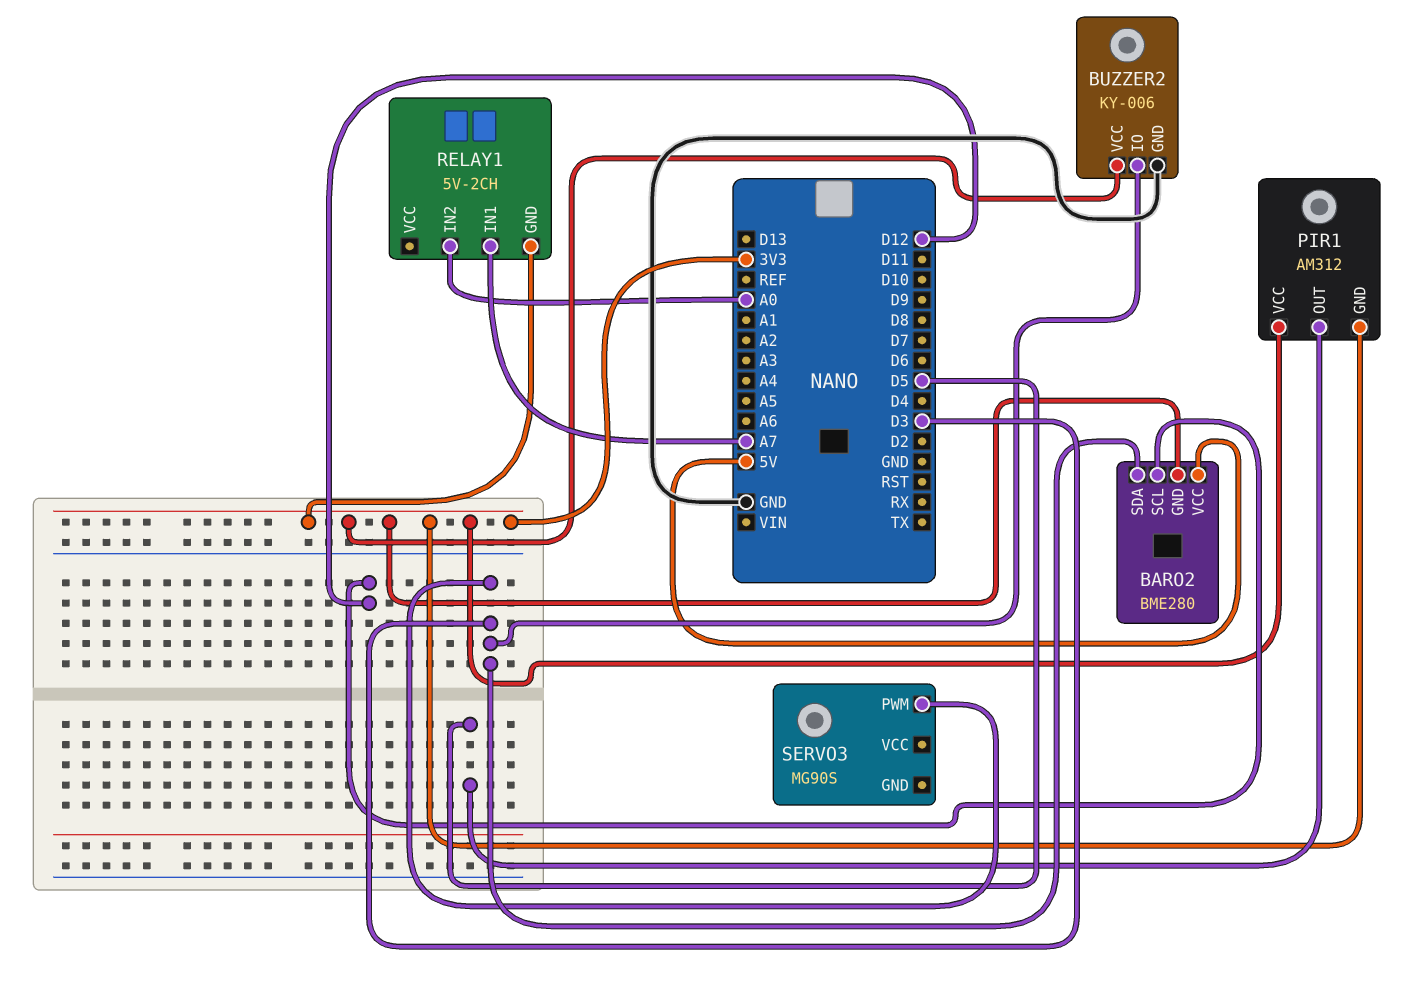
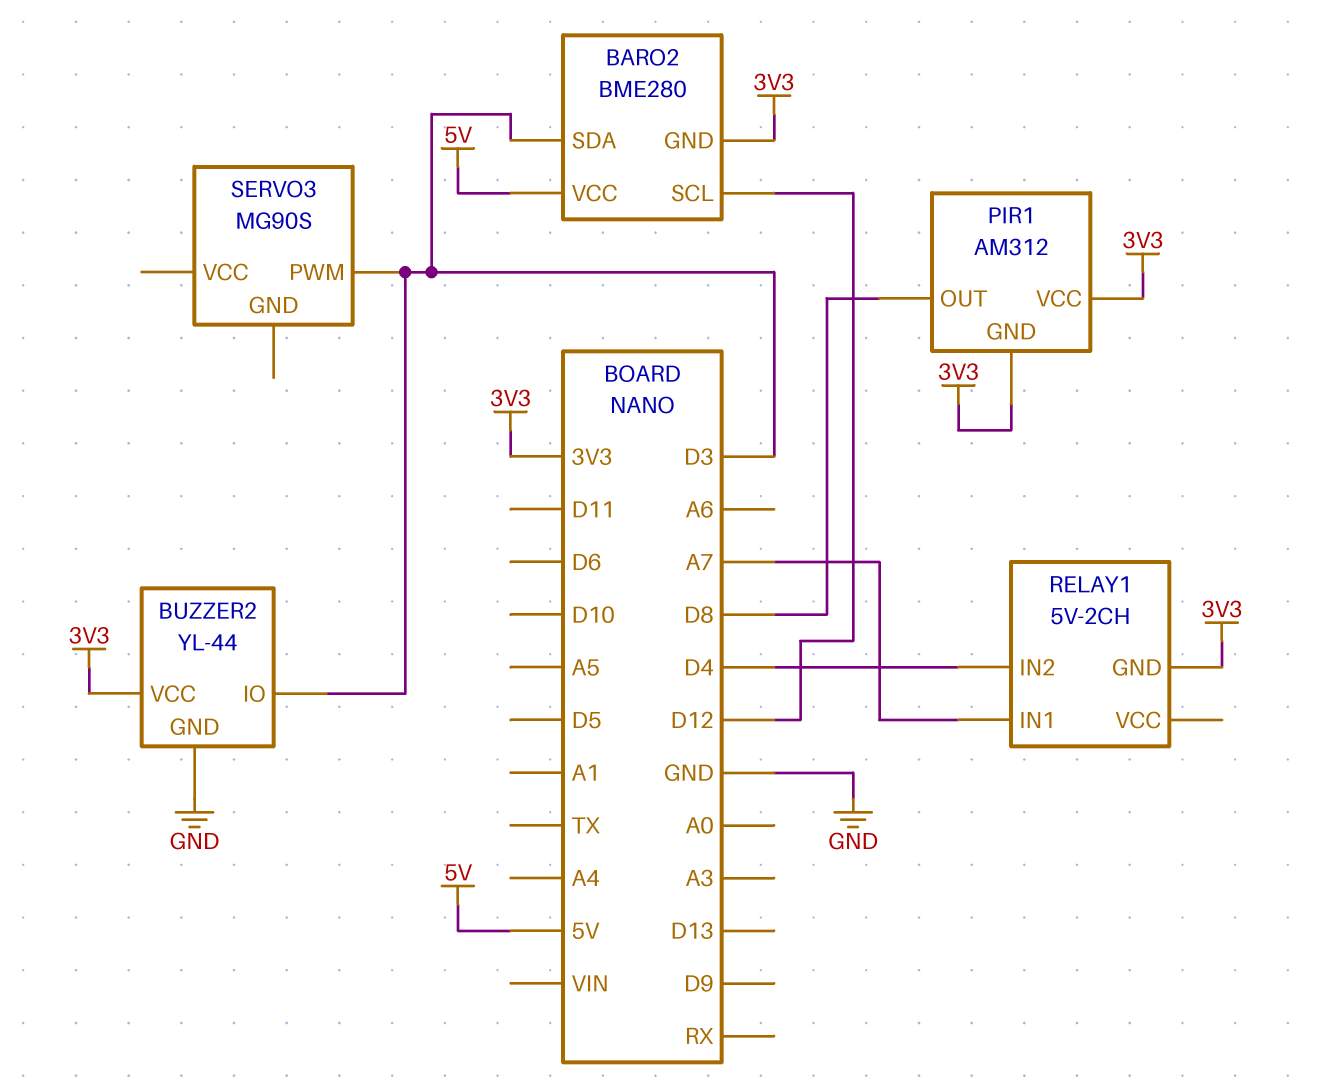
BUZZER2: KY-006 -> YL-44
PIR1 pin OUT: D5 -> D8
RELAY1 pin IN2: A0 -> D4

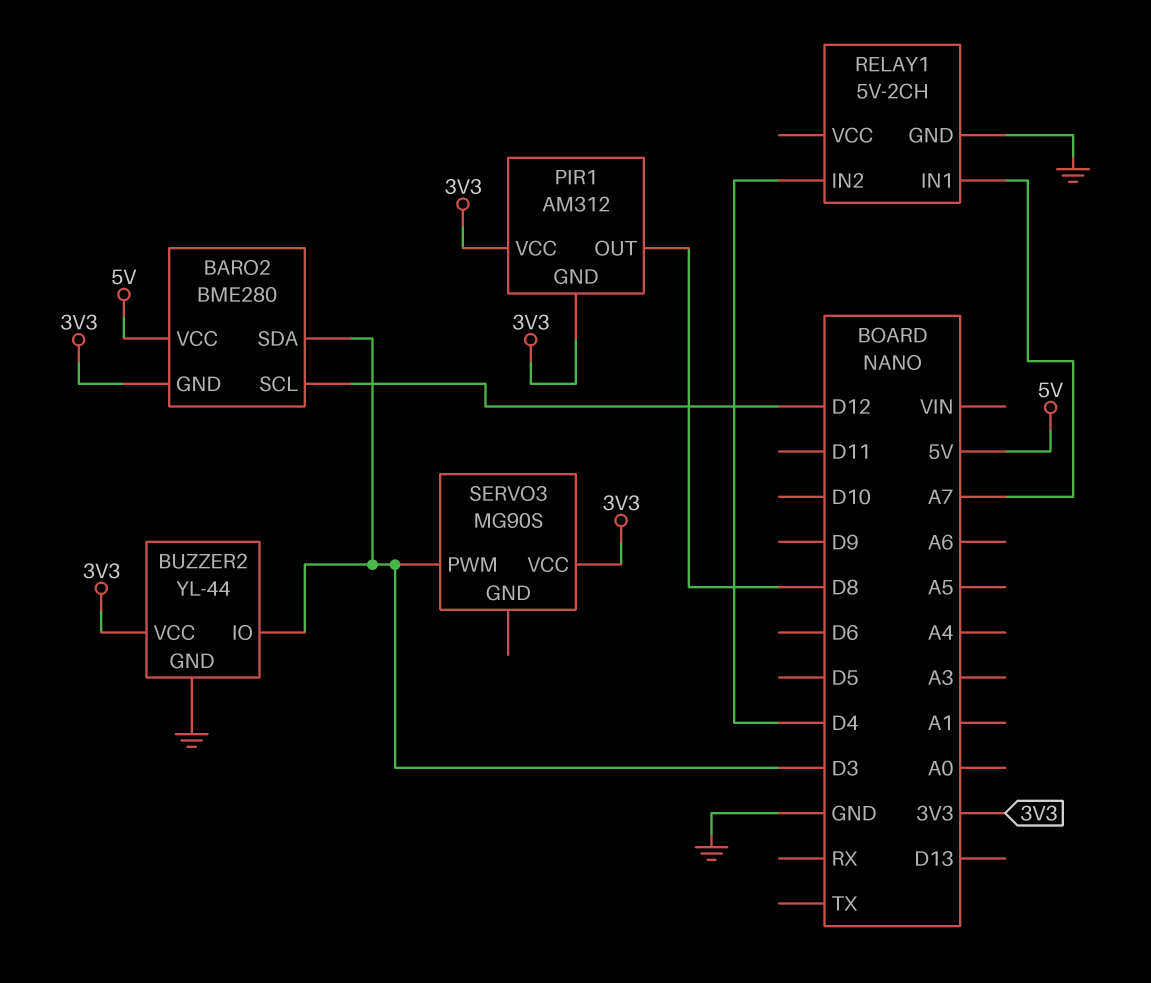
RELAY1 pin GND: 3V3 -> GND
SERVO3 pin VCC: none -> 3V3

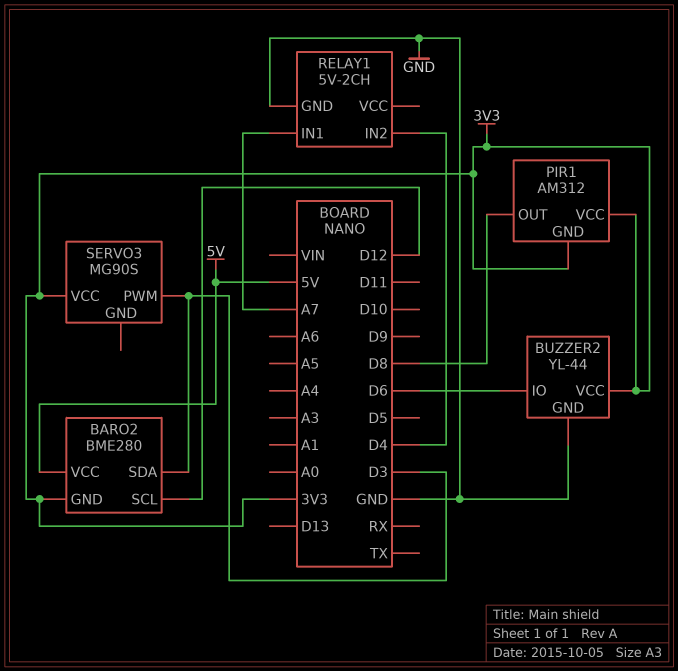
BUZZER2 pin IO: D3 -> D6

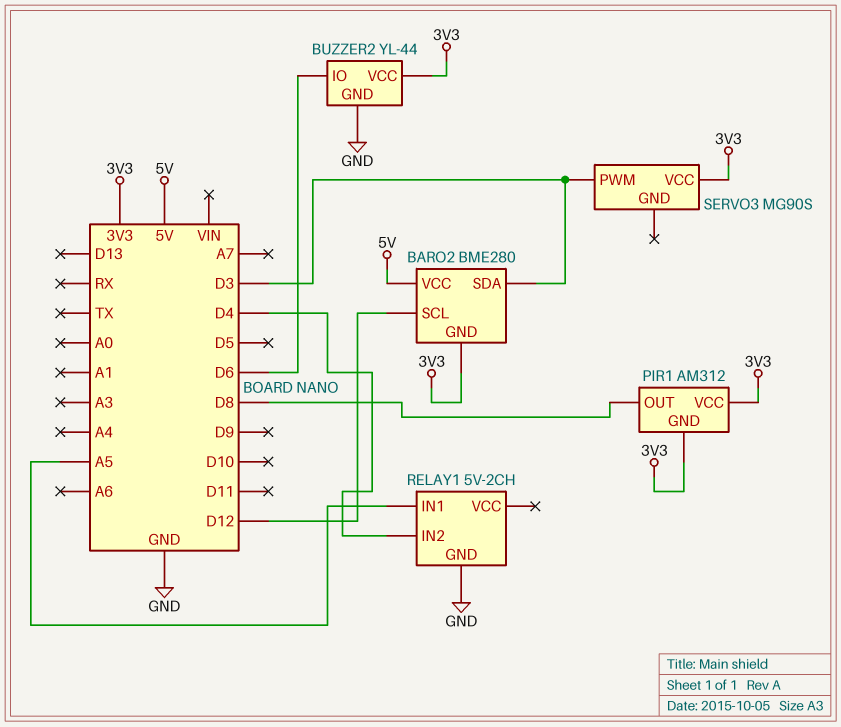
RELAY1 pin IN1: A7 -> A5

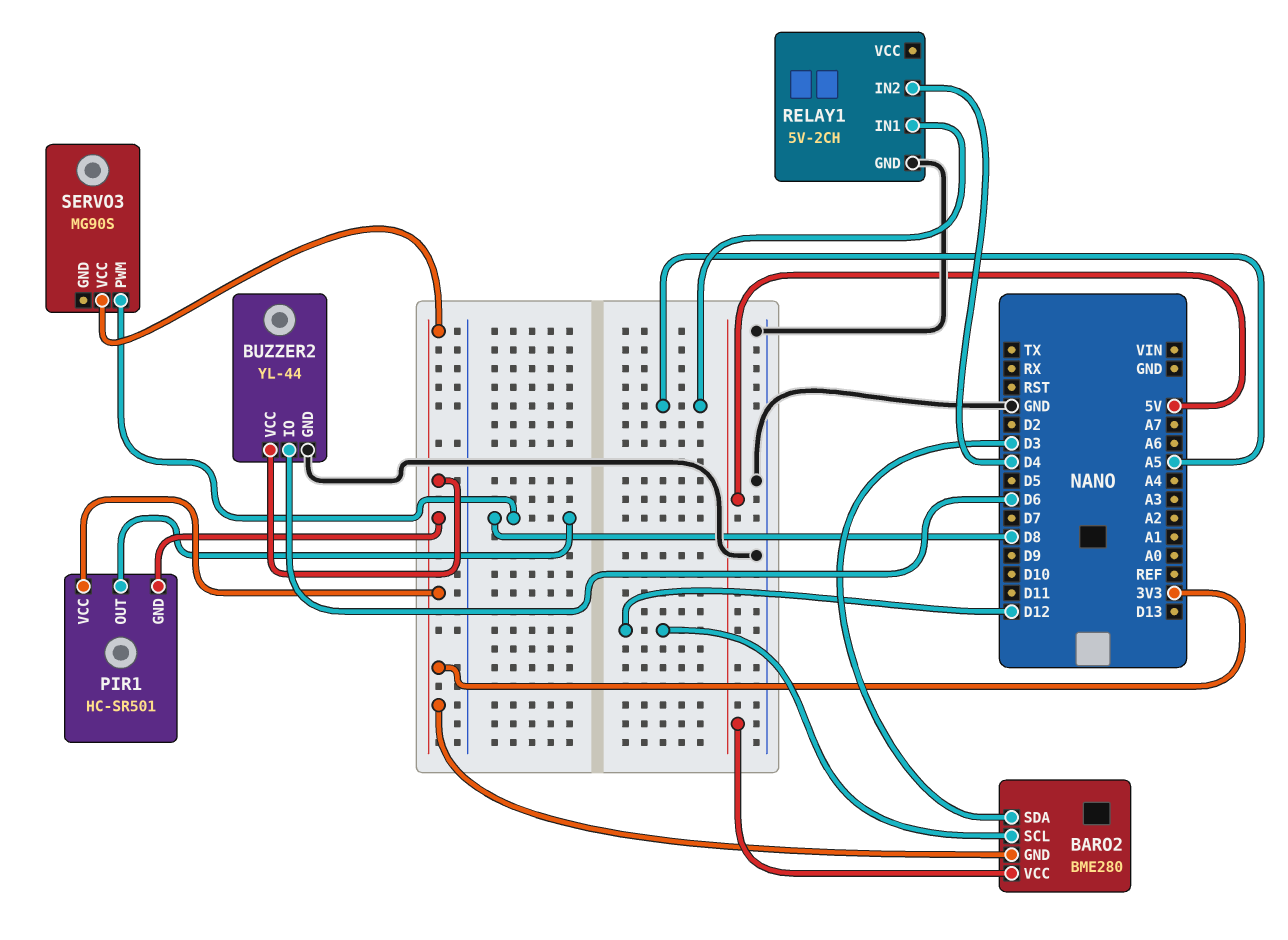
PIR1: AM312 -> HC-SR501
SERVO3 pin PWM: D3 -> D8

